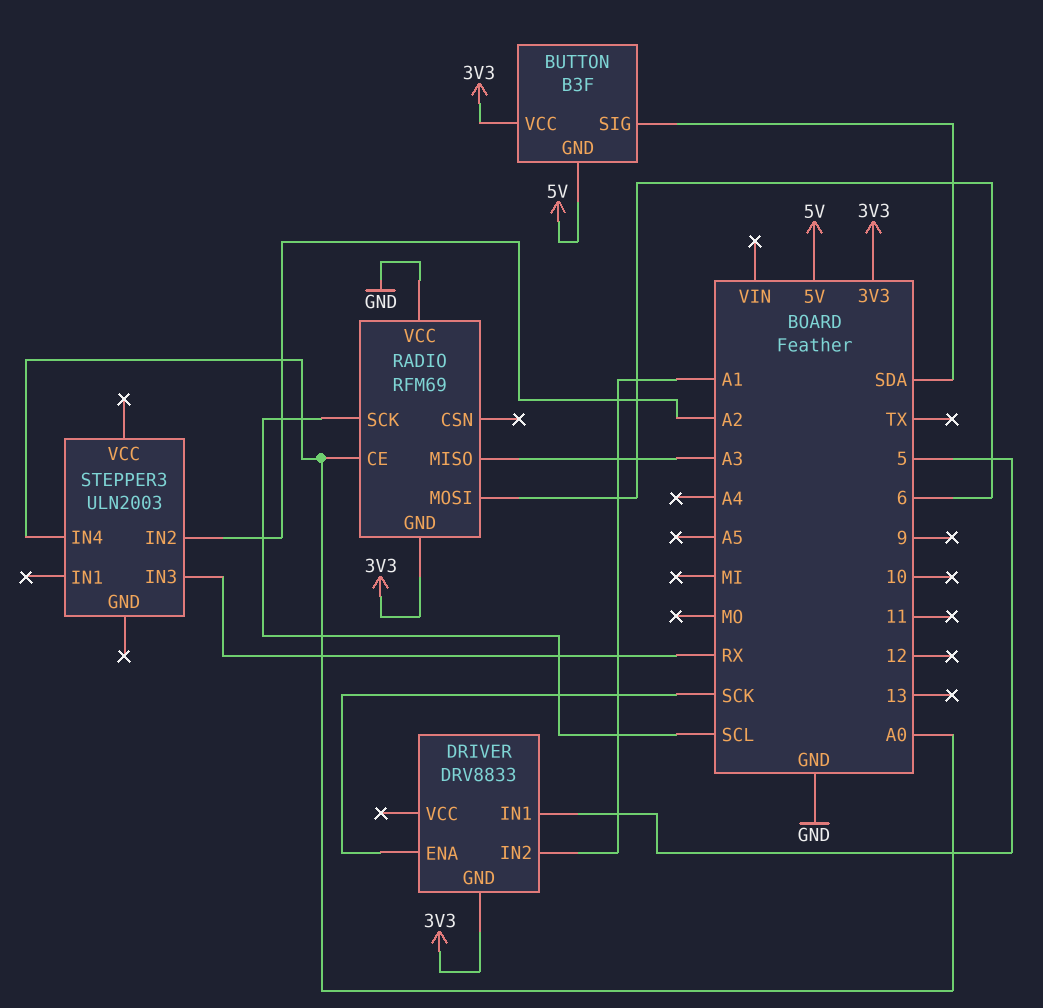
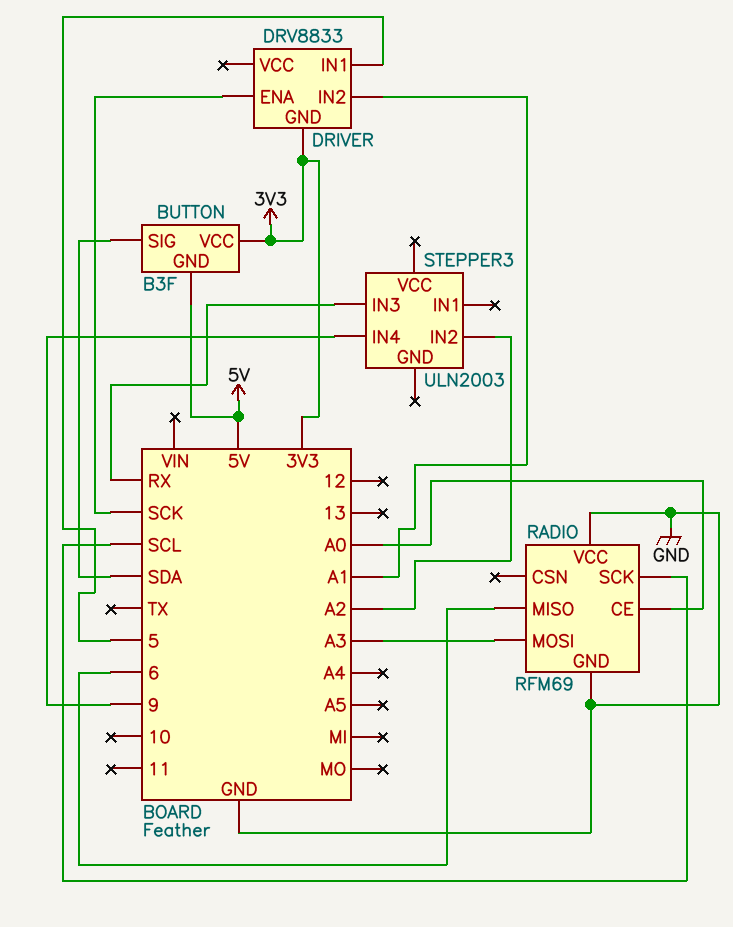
RADIO pin GND: 3V3 -> GND
RADIO pin MISO: A3 -> 6
RADIO pin MOSI: 6 -> A3
STEPPER3 pin IN4: A0 -> 9

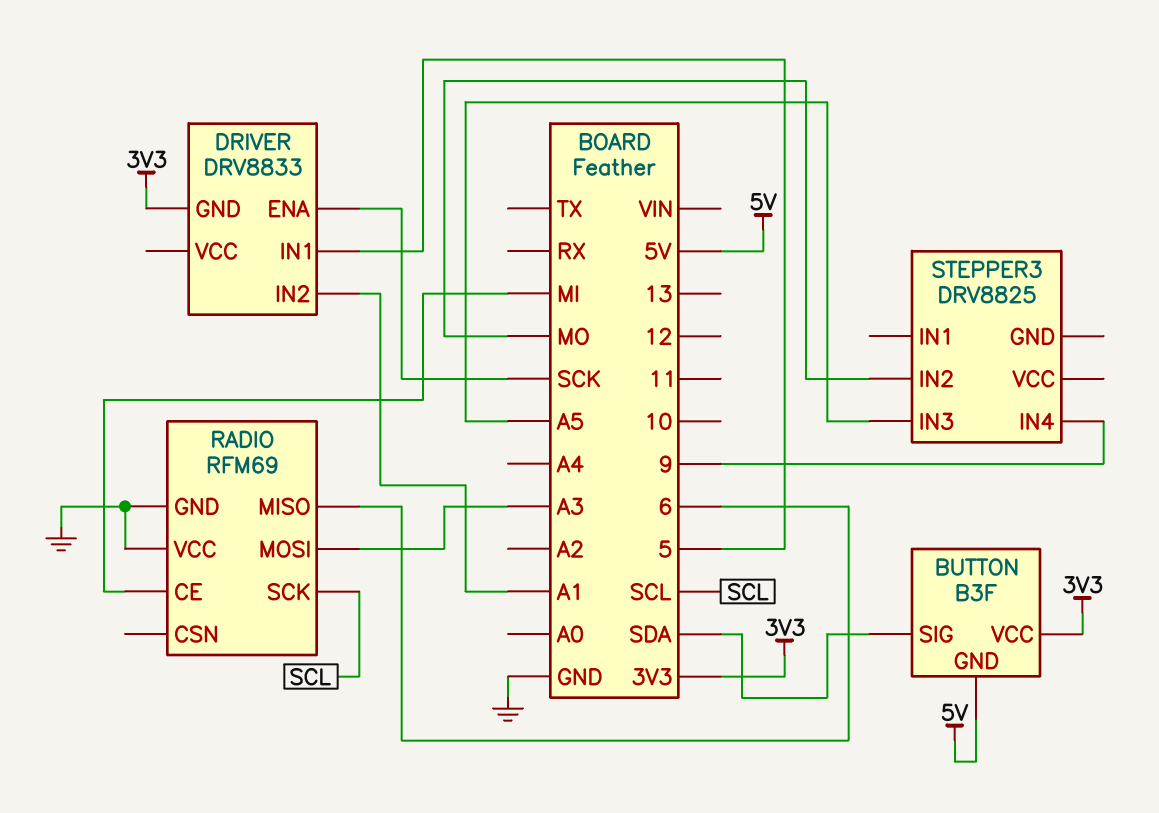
RADIO pin CE: A0 -> MI
STEPPER3: ULN2003 -> DRV8825
STEPPER3 pin IN2: A2 -> MO
STEPPER3 pin IN3: RX -> A5

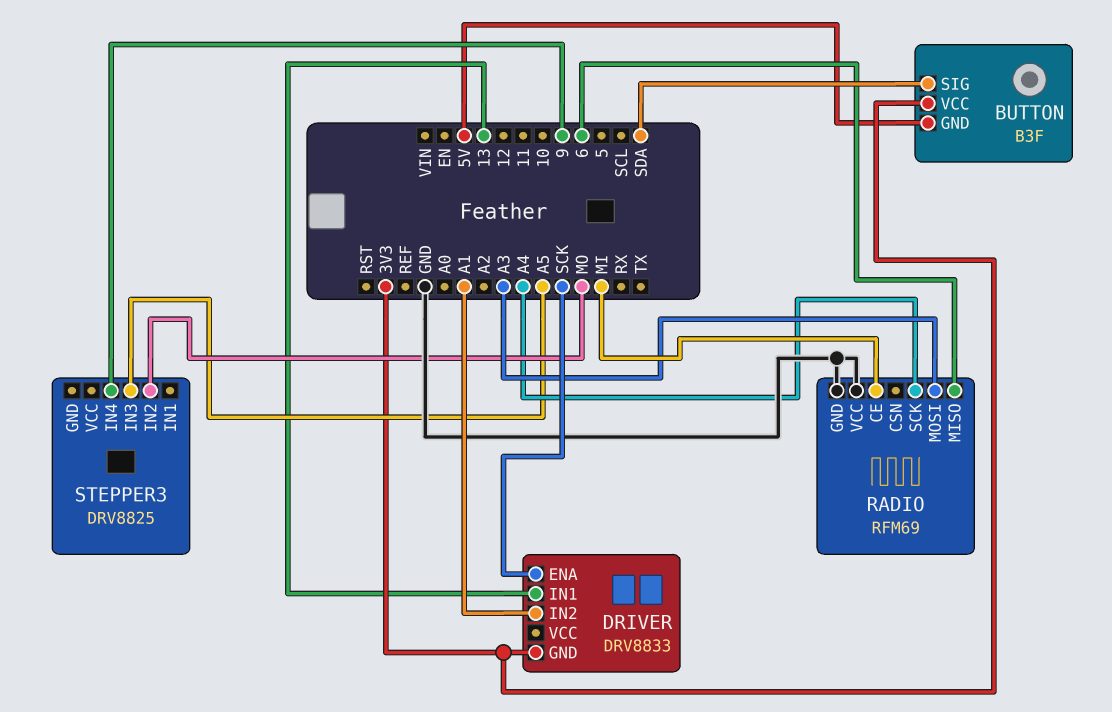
DRIVER pin IN1: 5 -> 13
RADIO pin SCK: SCL -> A4

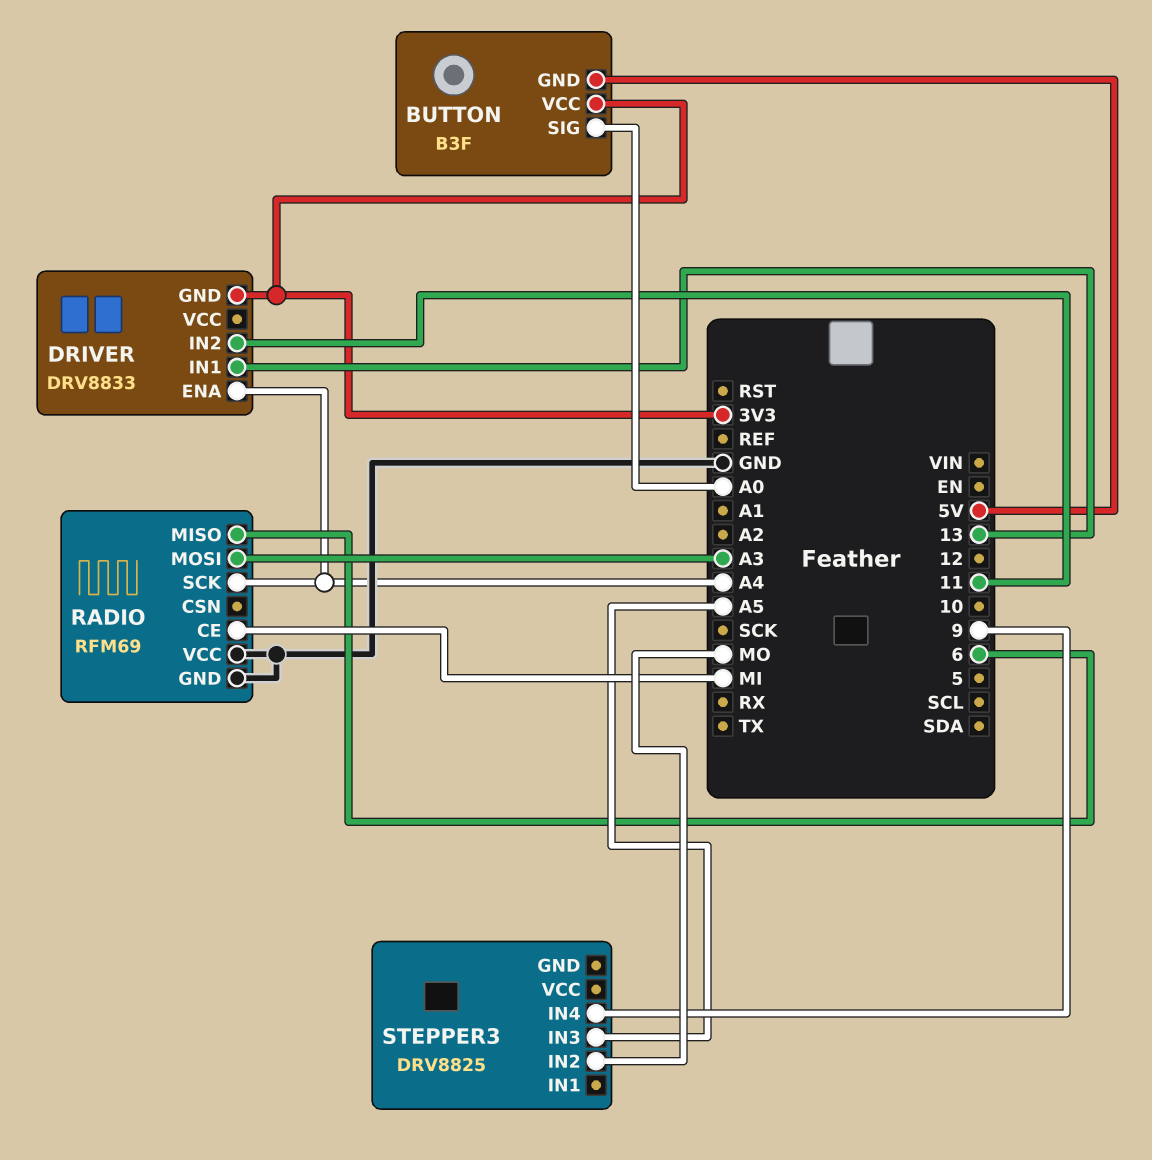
BUTTON pin SIG: SDA -> A0
DRIVER pin ENA: SCK -> A4
DRIVER pin IN2: A1 -> 11

